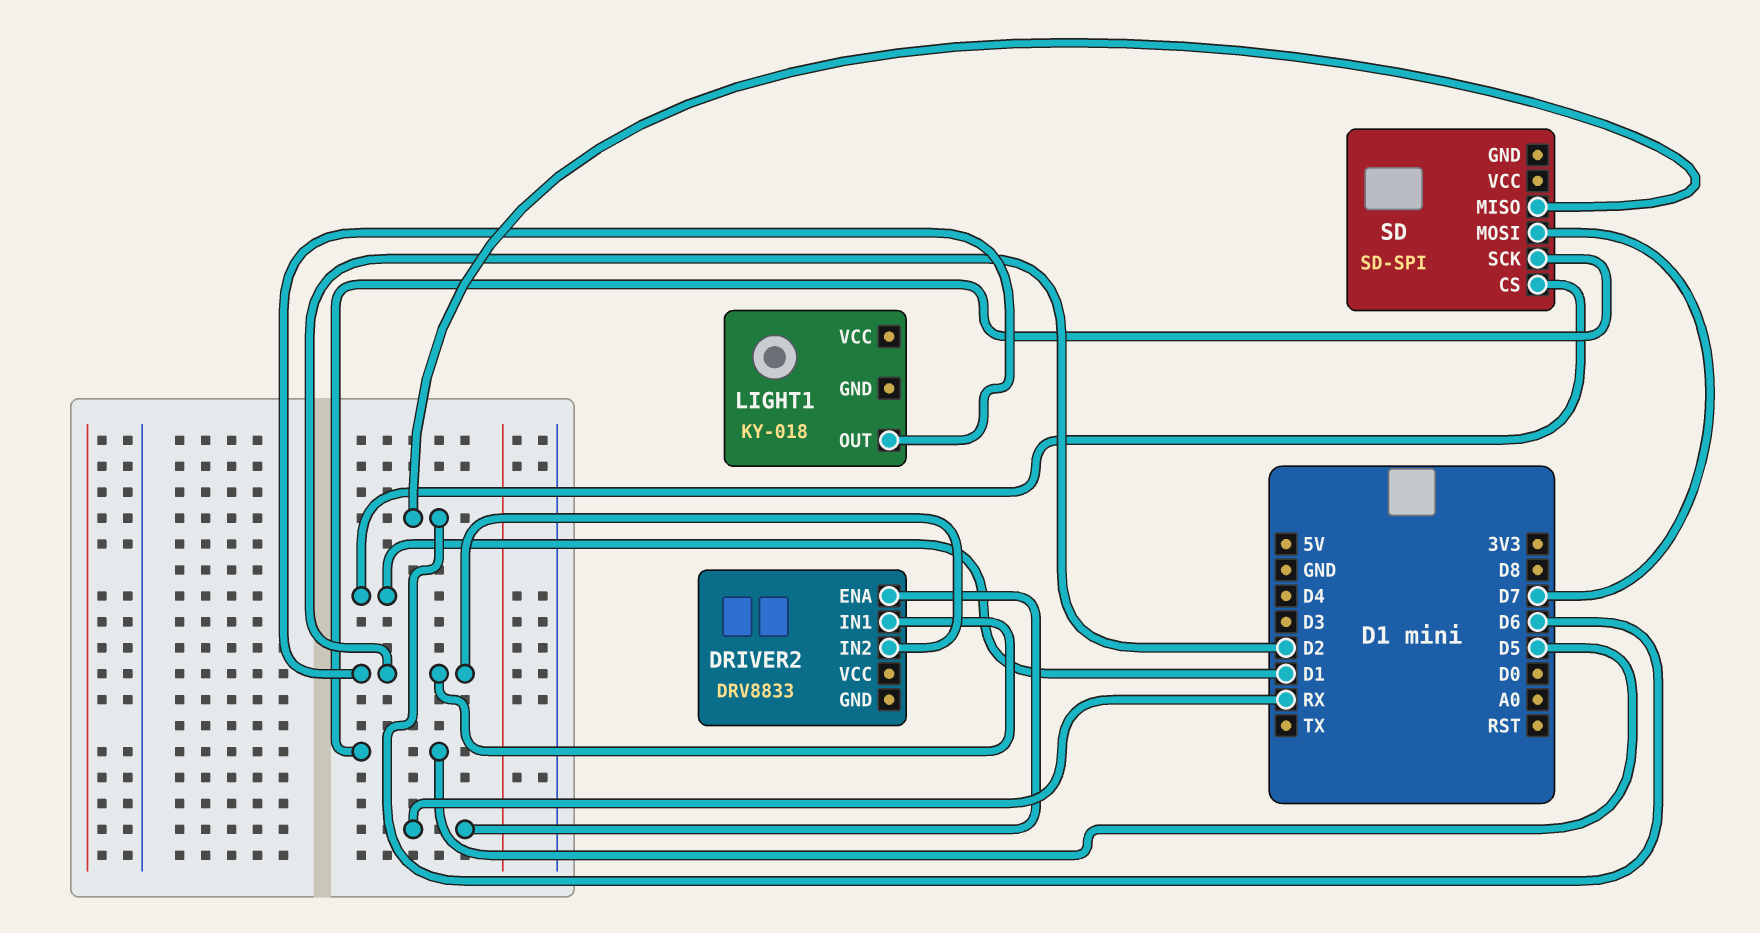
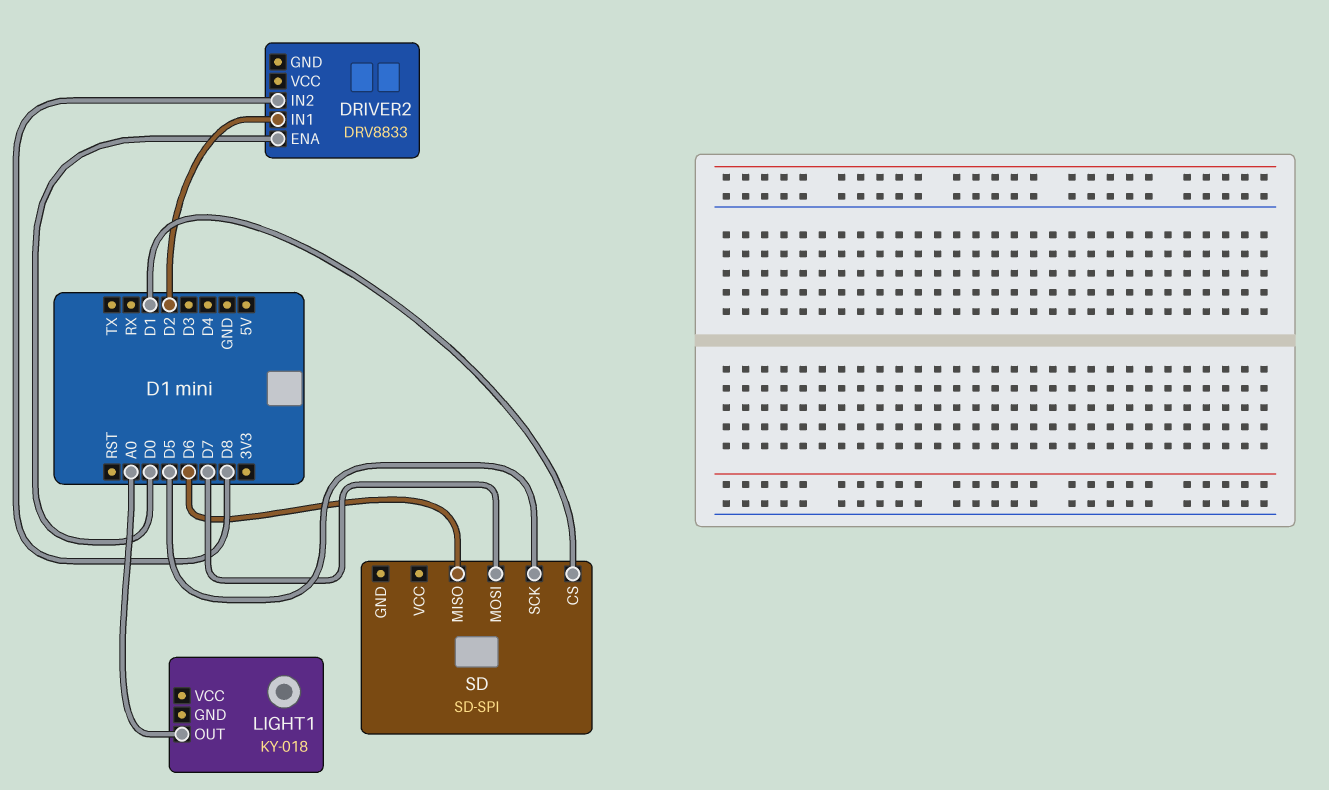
DRIVER2 pin ENA: RX -> D0
DRIVER2 pin IN2: D2 -> D8
LIGHT1 pin OUT: D2 -> A0

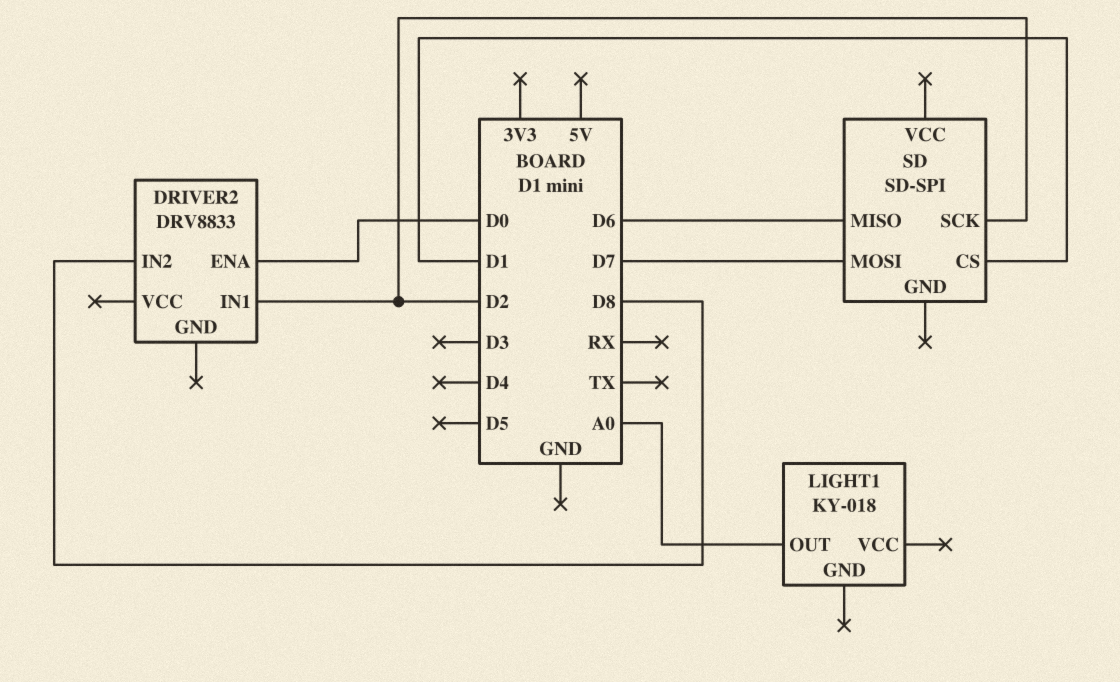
SD pin SCK: D5 -> D2

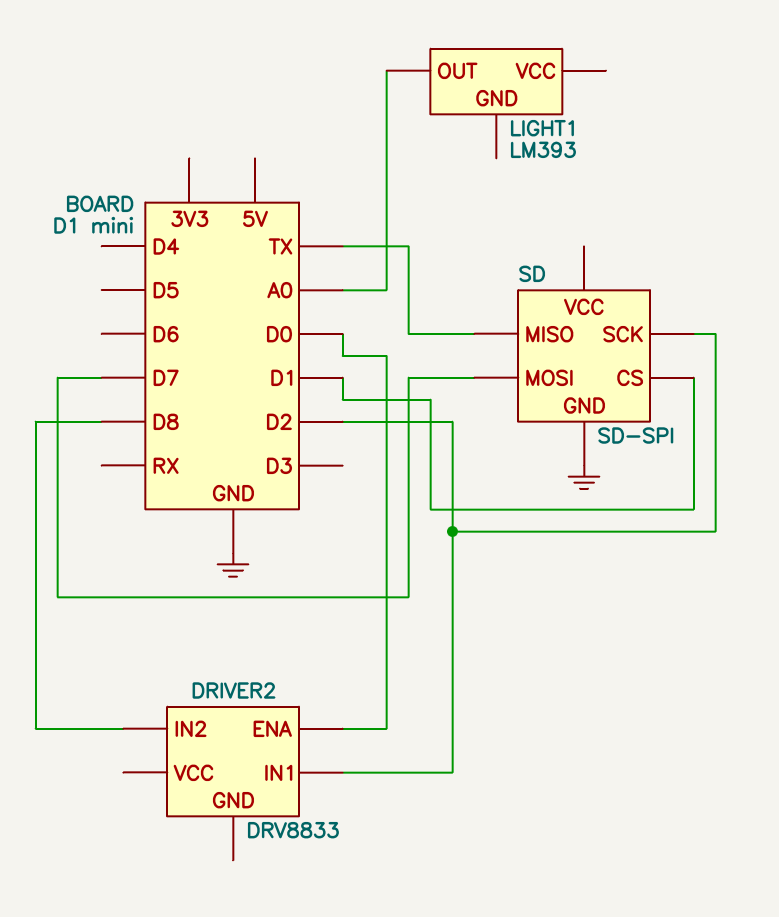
LIGHT1: KY-018 -> LM393
SD pin GND: none -> GND
SD pin MISO: D6 -> TX

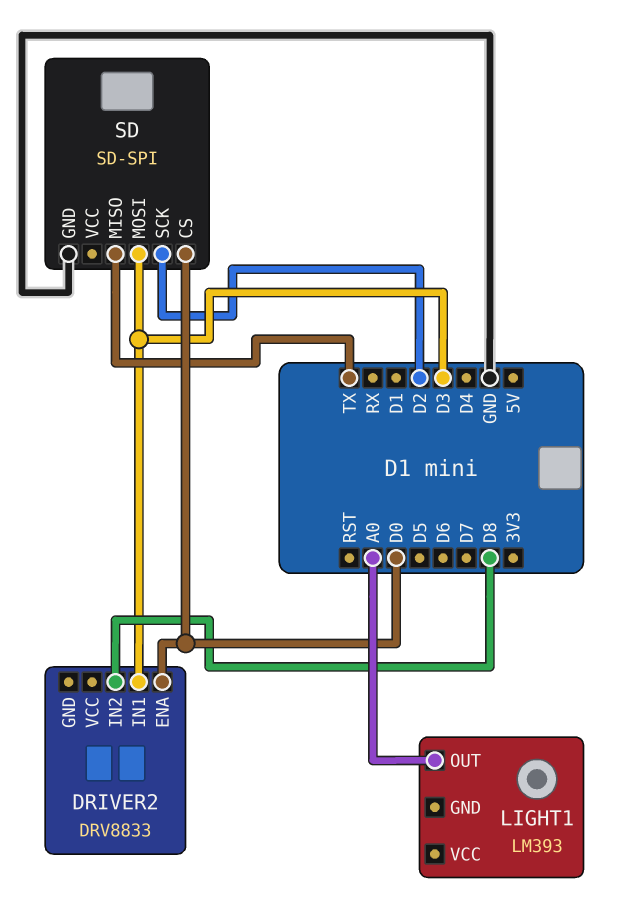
DRIVER2 pin IN1: D2 -> D3
SD pin CS: D1 -> D0
SD pin MOSI: D7 -> D3

